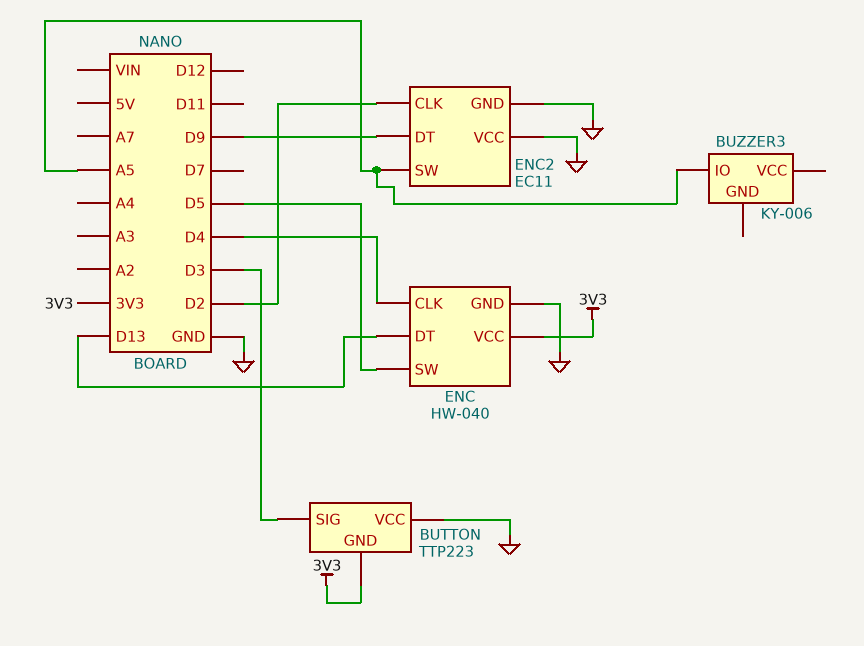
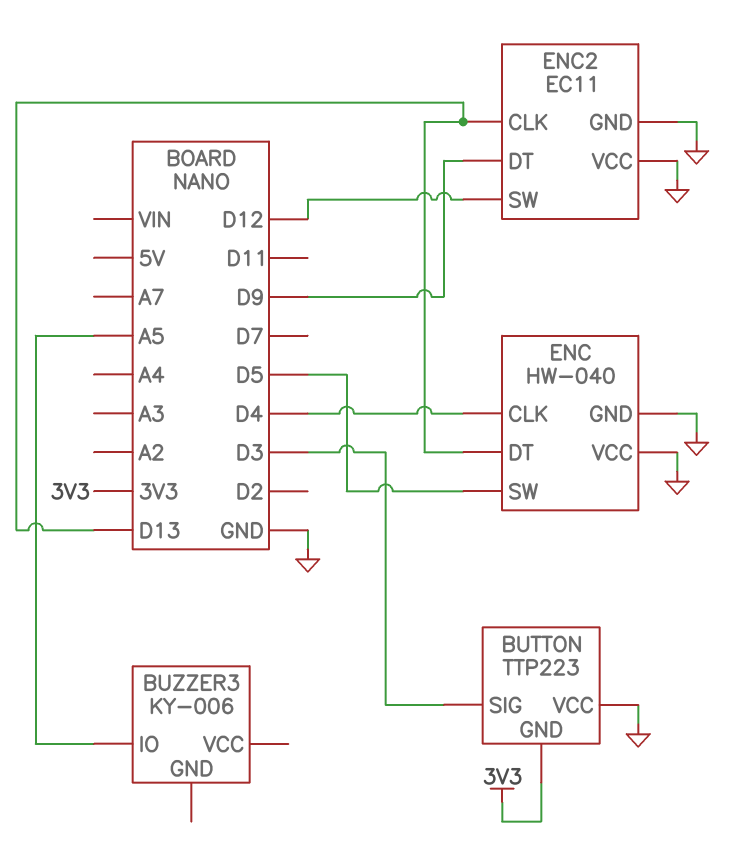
ENC pin VCC: 3V3 -> GND
ENC2 pin CLK: D2 -> D13
ENC2 pin SW: A5 -> D12

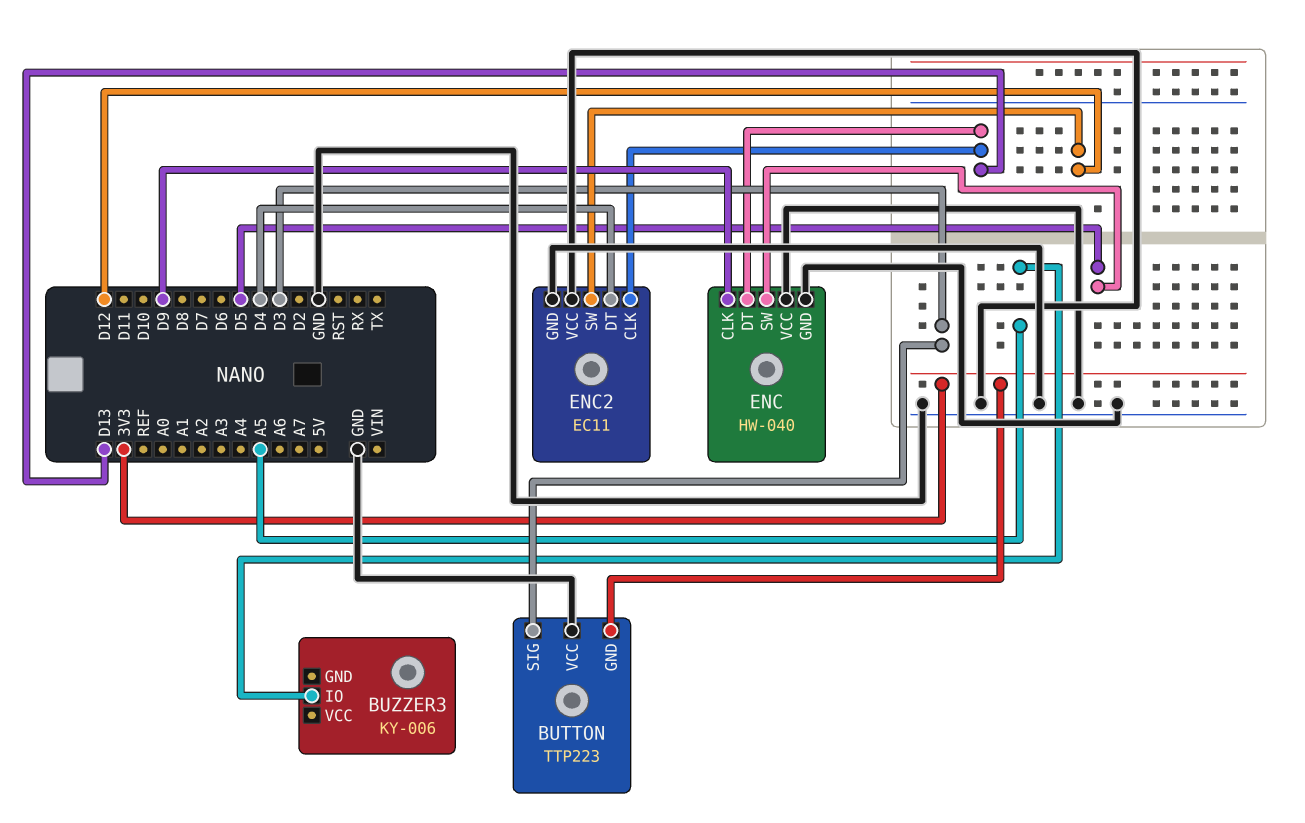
ENC pin CLK: D4 -> D9
ENC2 pin DT: D9 -> D4

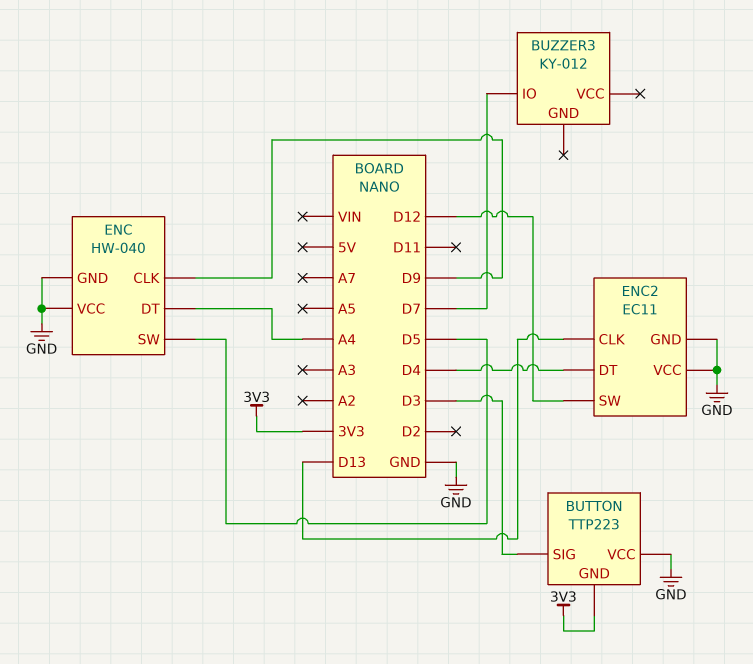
BUZZER3: KY-006 -> KY-012
BUZZER3 pin IO: A5 -> D7
ENC pin DT: D13 -> A4

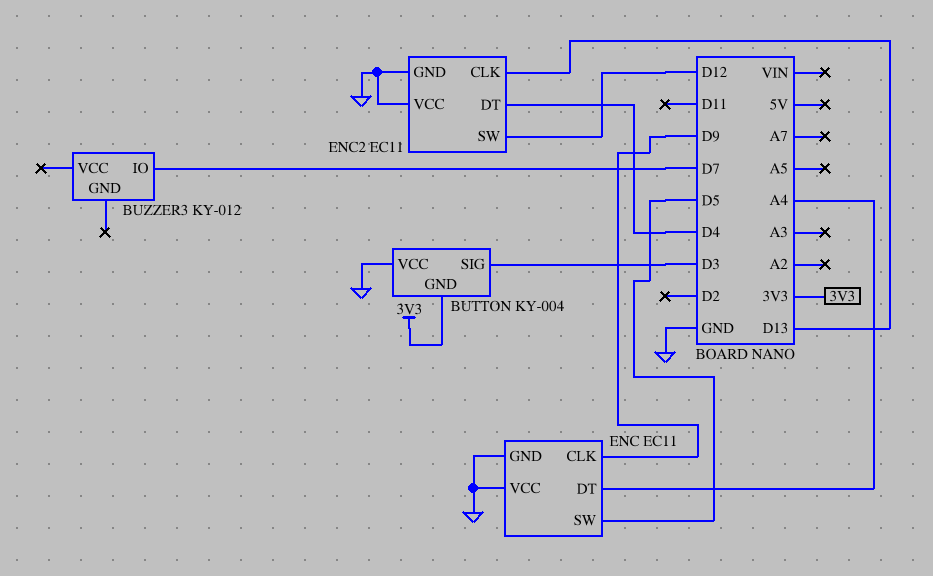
BUTTON: TTP223 -> KY-004
ENC: HW-040 -> EC11

